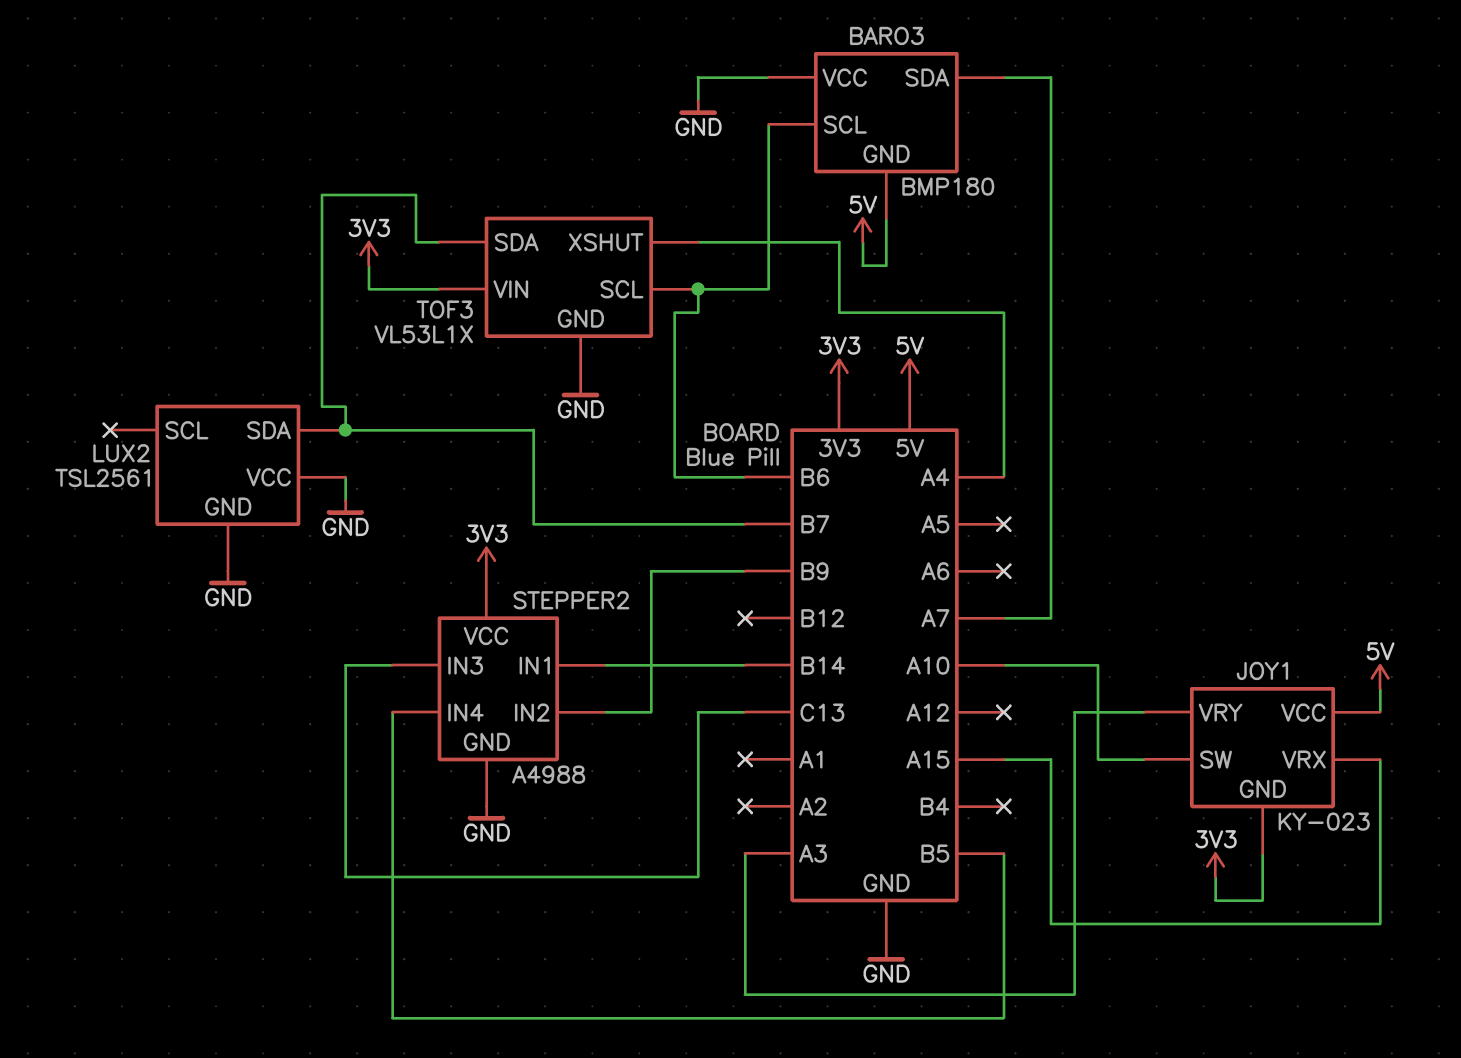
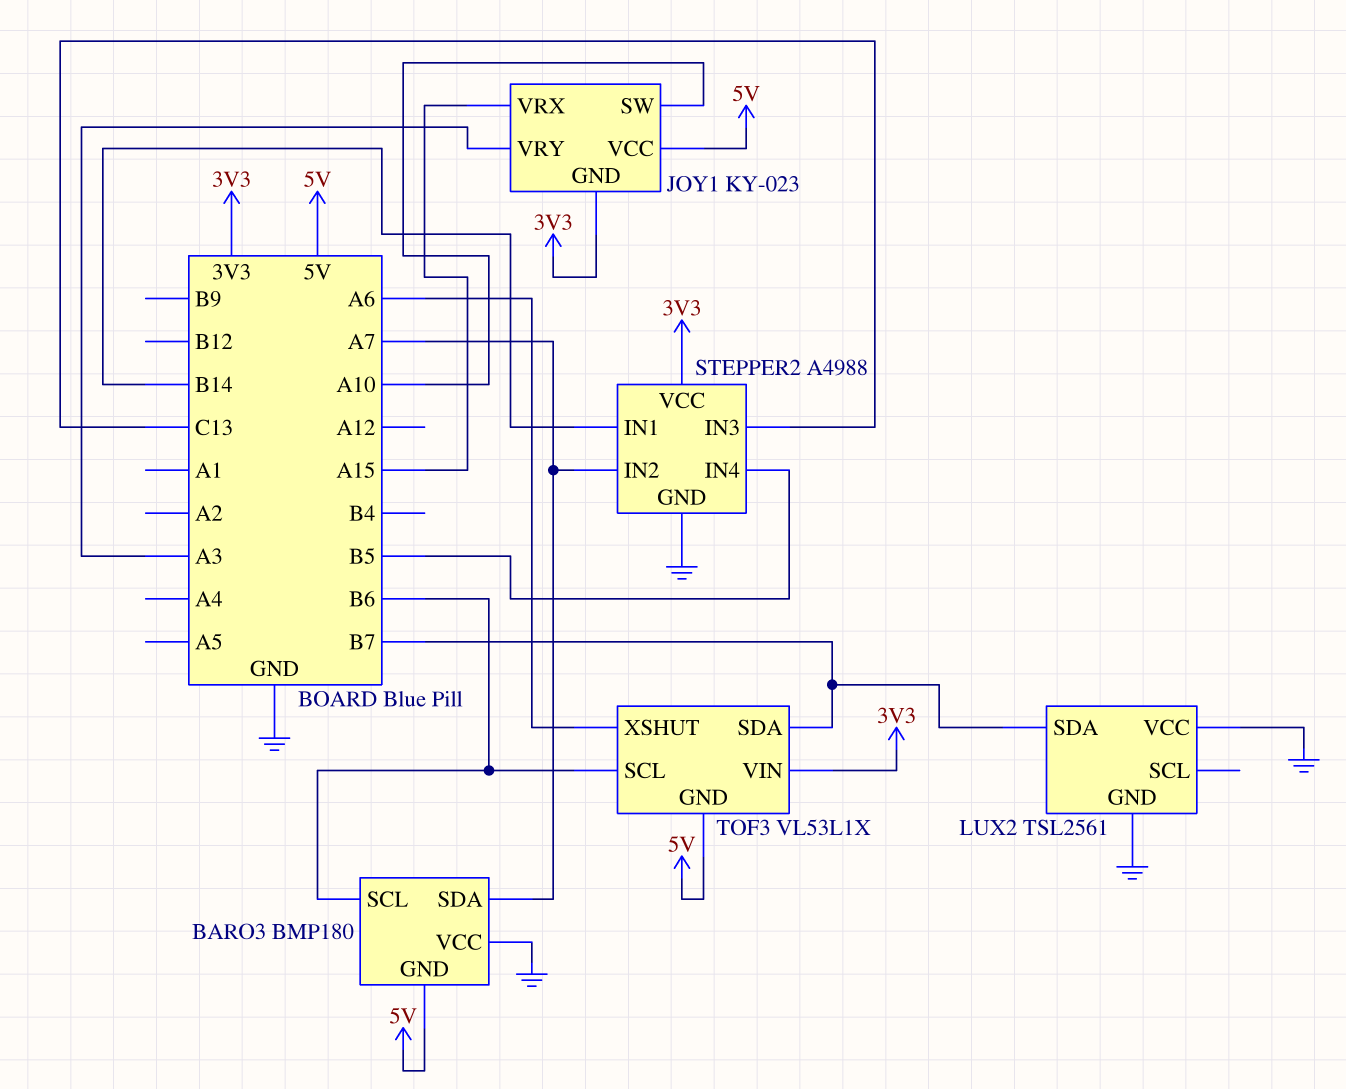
STEPPER2 pin IN2: B9 -> A7
TOF3 pin GND: GND -> 5V
TOF3 pin XSHUT: A4 -> A6

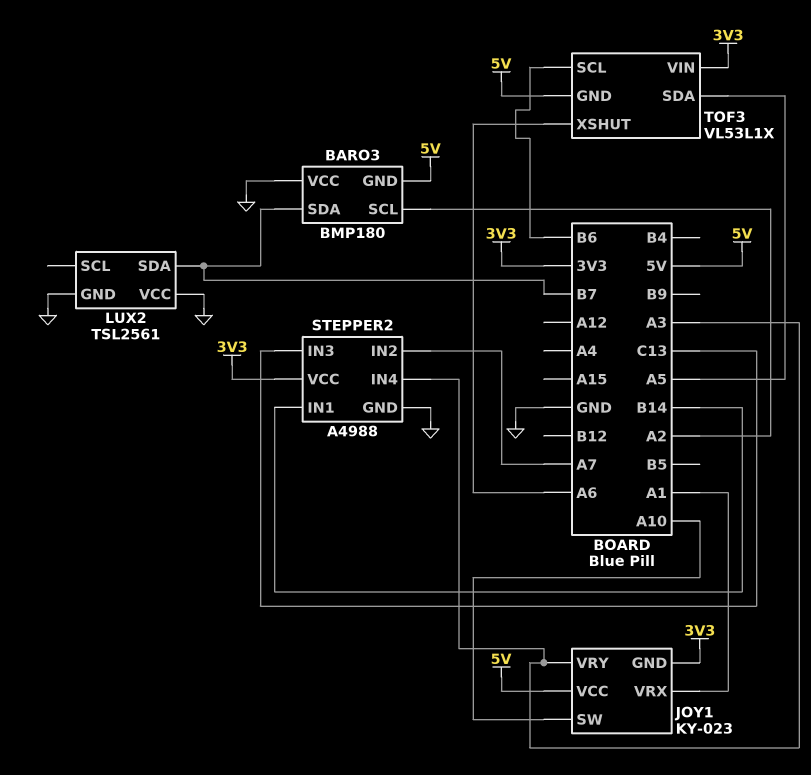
BARO3 pin SCL: B6 -> A2
BARO3 pin SDA: A7 -> B7
JOY1 pin VRX: A15 -> A1
STEPPER2 pin IN4: B5 -> A3
TOF3 pin SDA: B7 -> A5

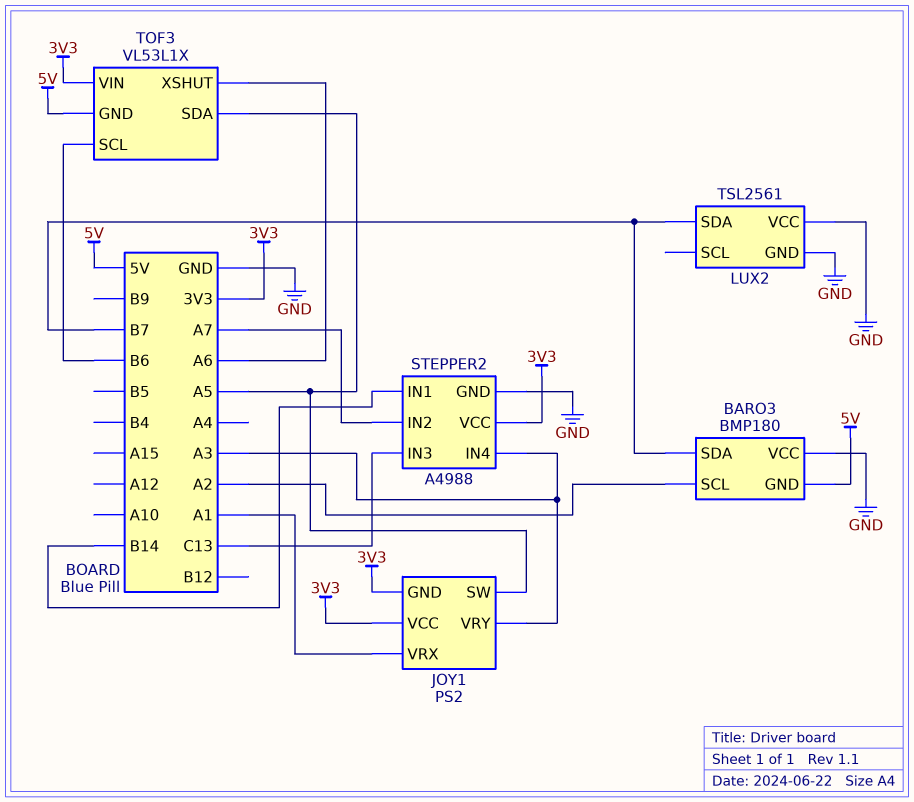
JOY1: KY-023 -> PS2
JOY1 pin SW: A10 -> A5
JOY1 pin VCC: 5V -> 3V3

